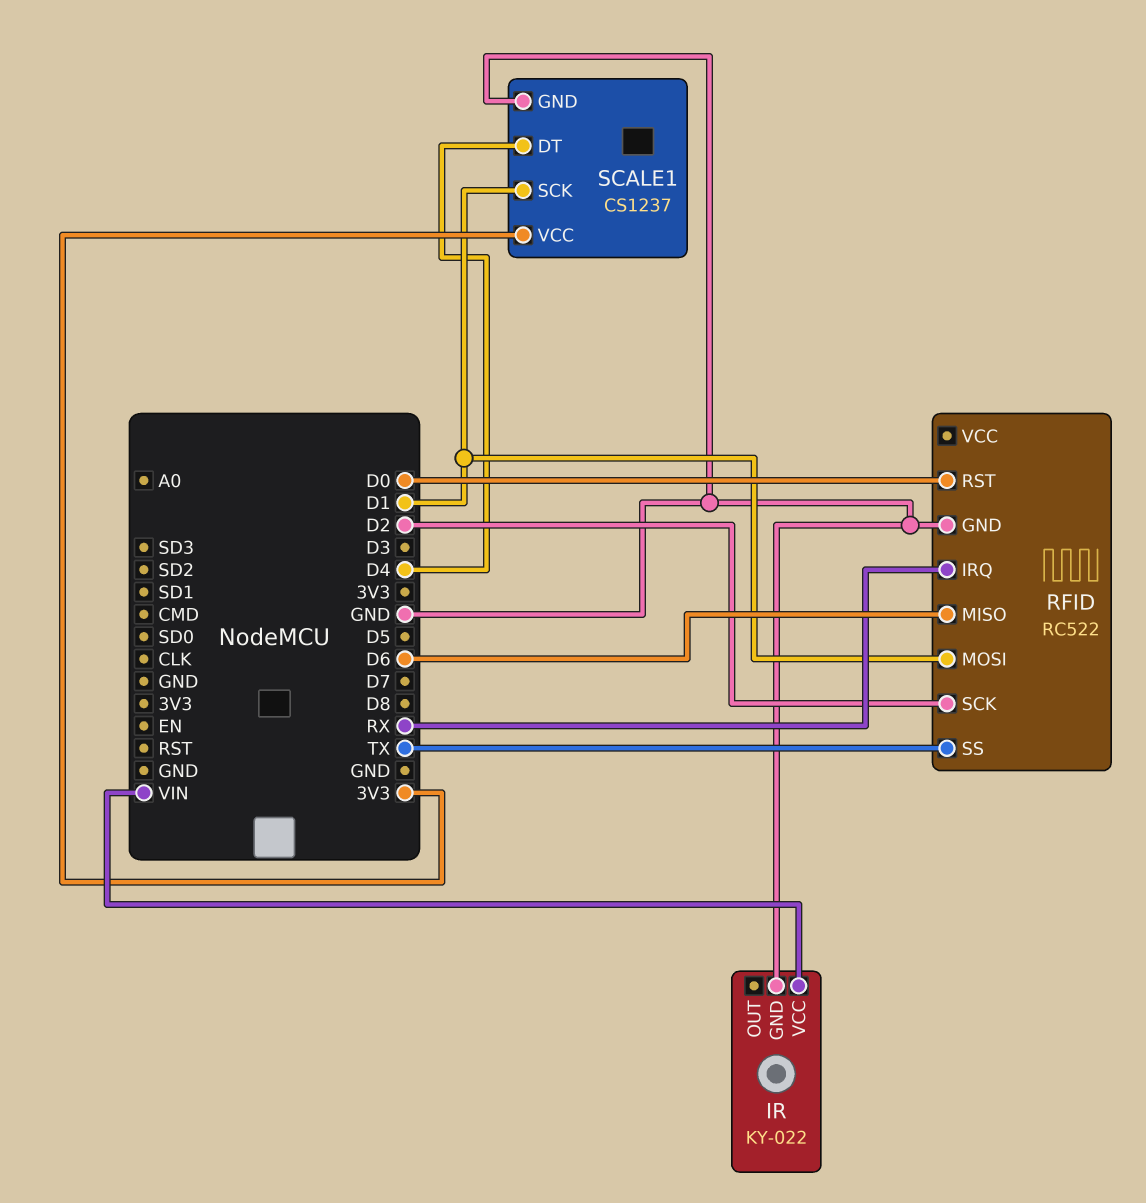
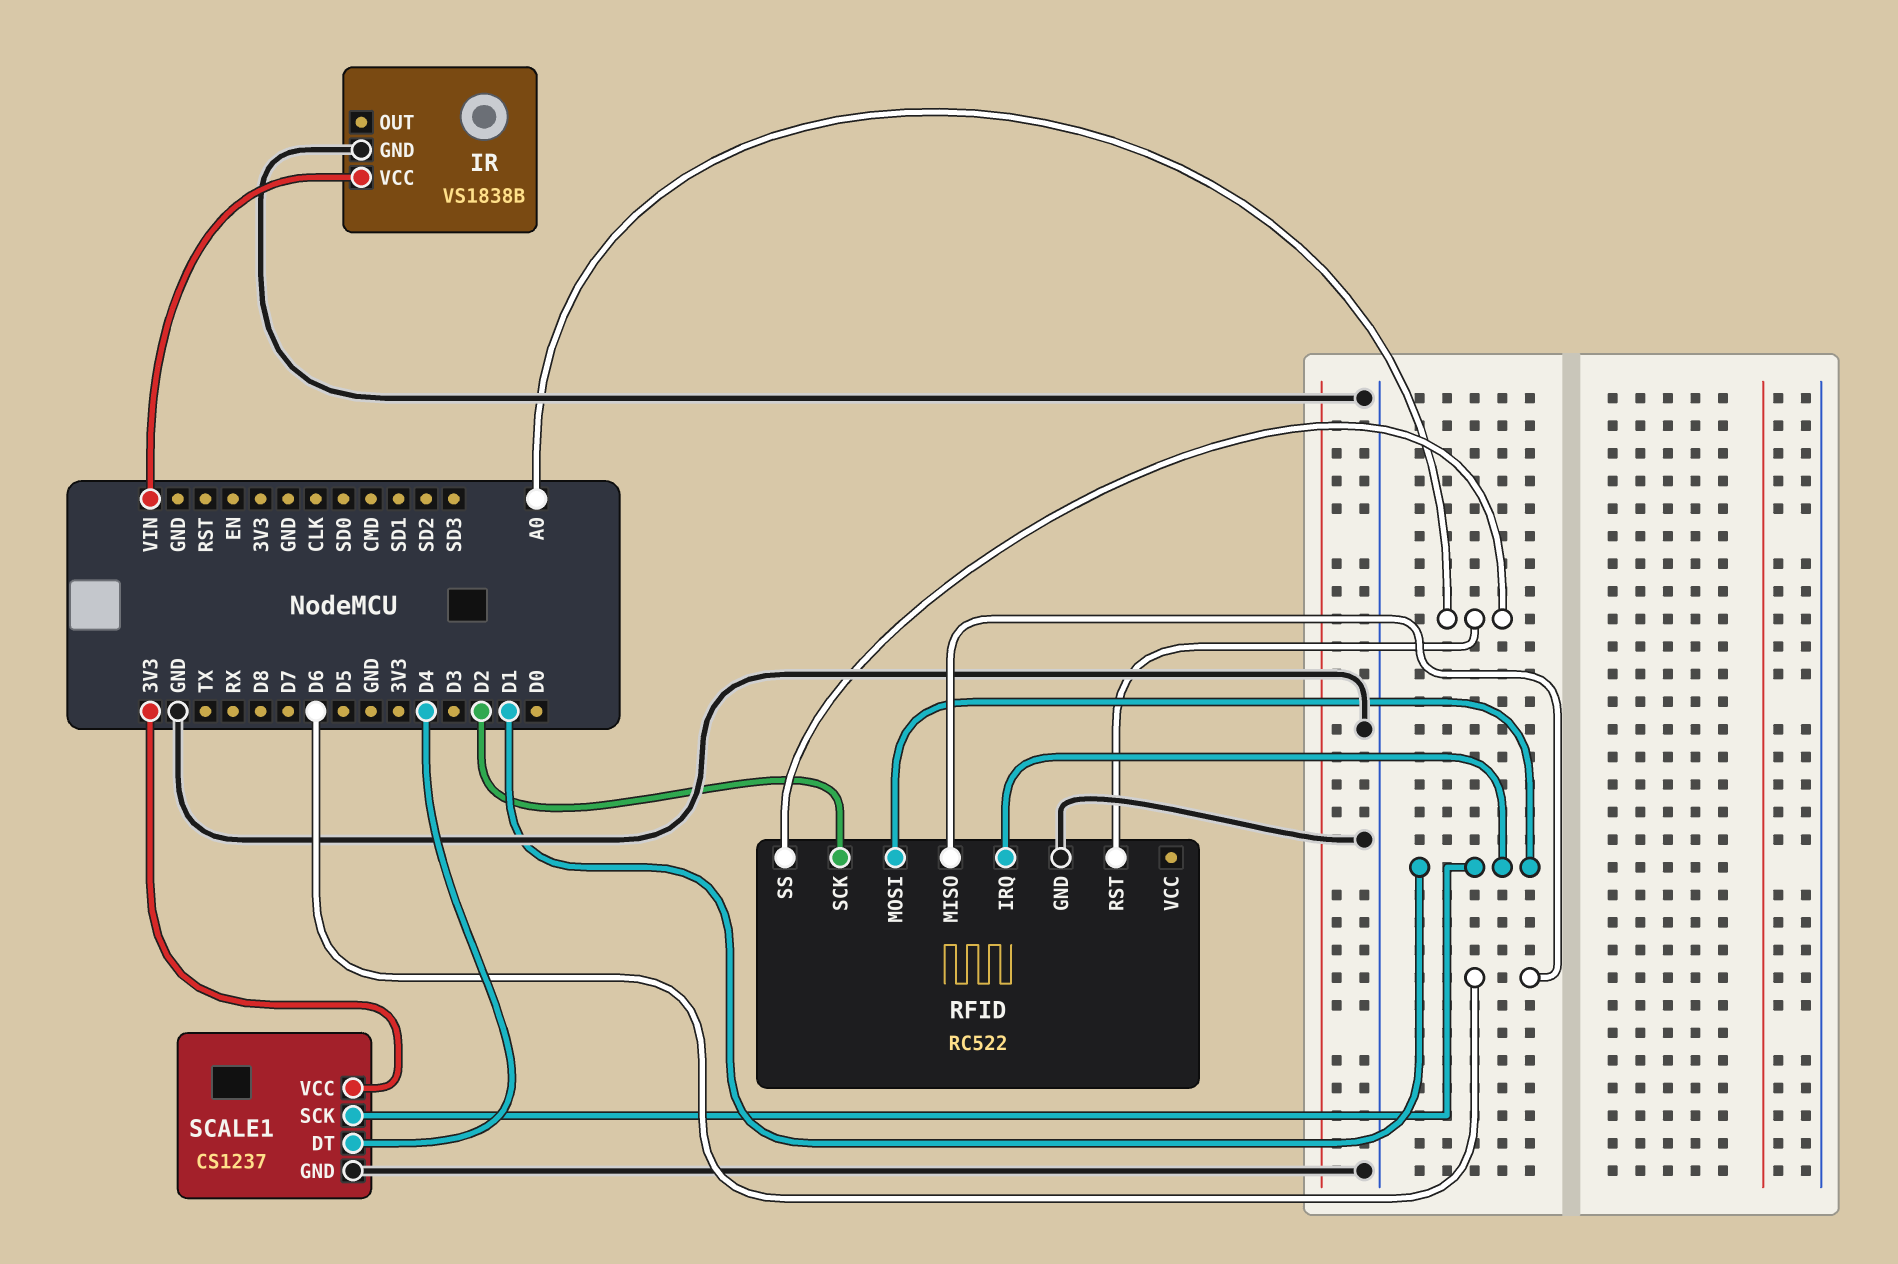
IR: KY-022 -> VS1838B
RFID pin IRQ: RX -> D1
RFID pin RST: D0 -> A0
RFID pin SS: TX -> A0

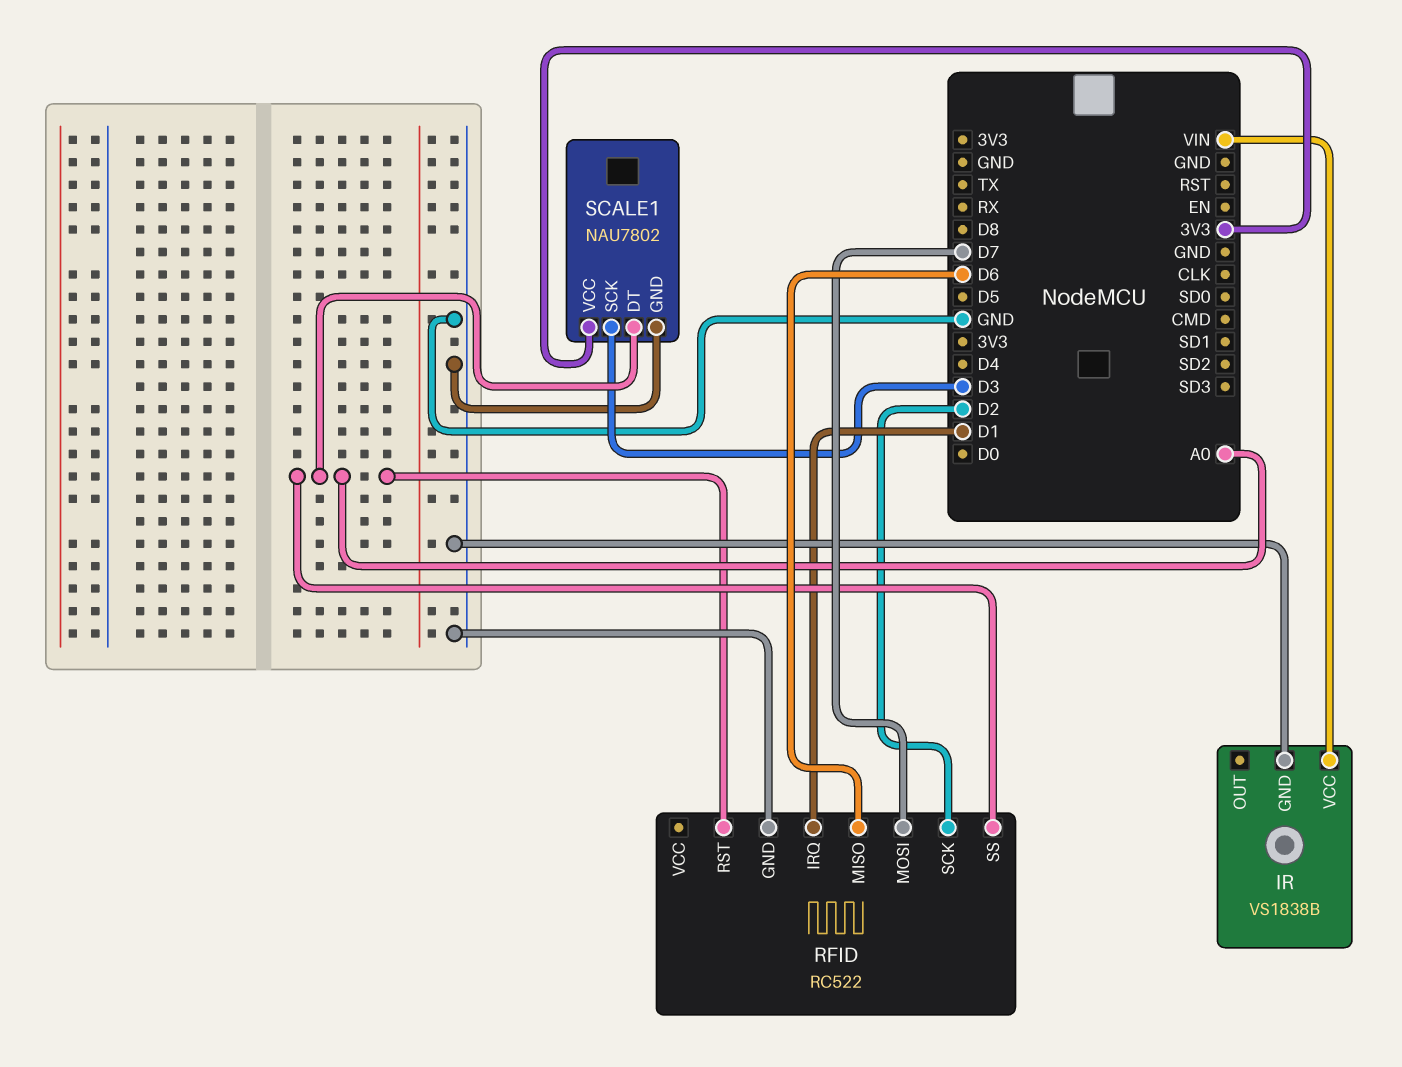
RFID pin MOSI: D1 -> D7
SCALE1: CS1237 -> NAU7802
SCALE1 pin DT: D4 -> A0
SCALE1 pin SCK: D1 -> D3

